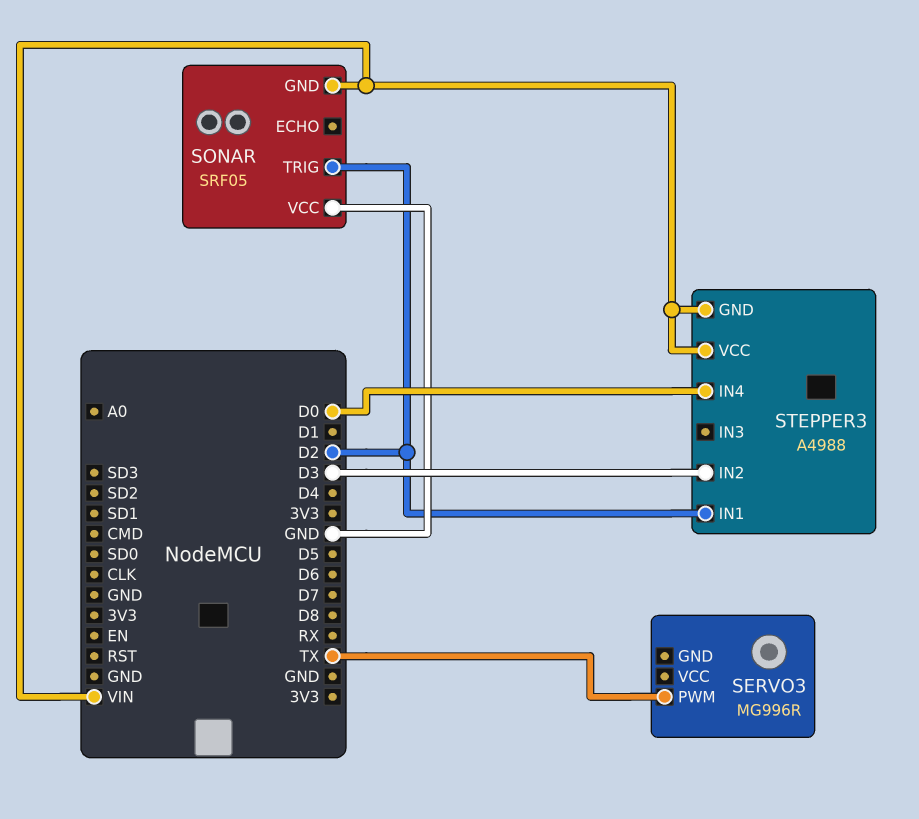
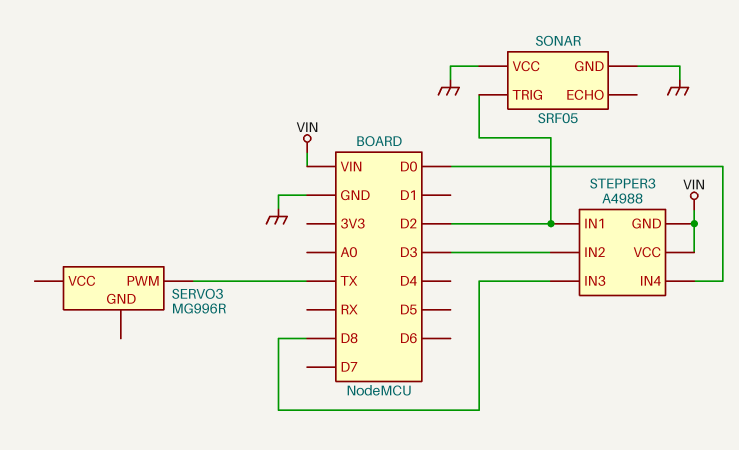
SONAR pin GND: VIN -> GND
STEPPER3 pin IN3: none -> D8

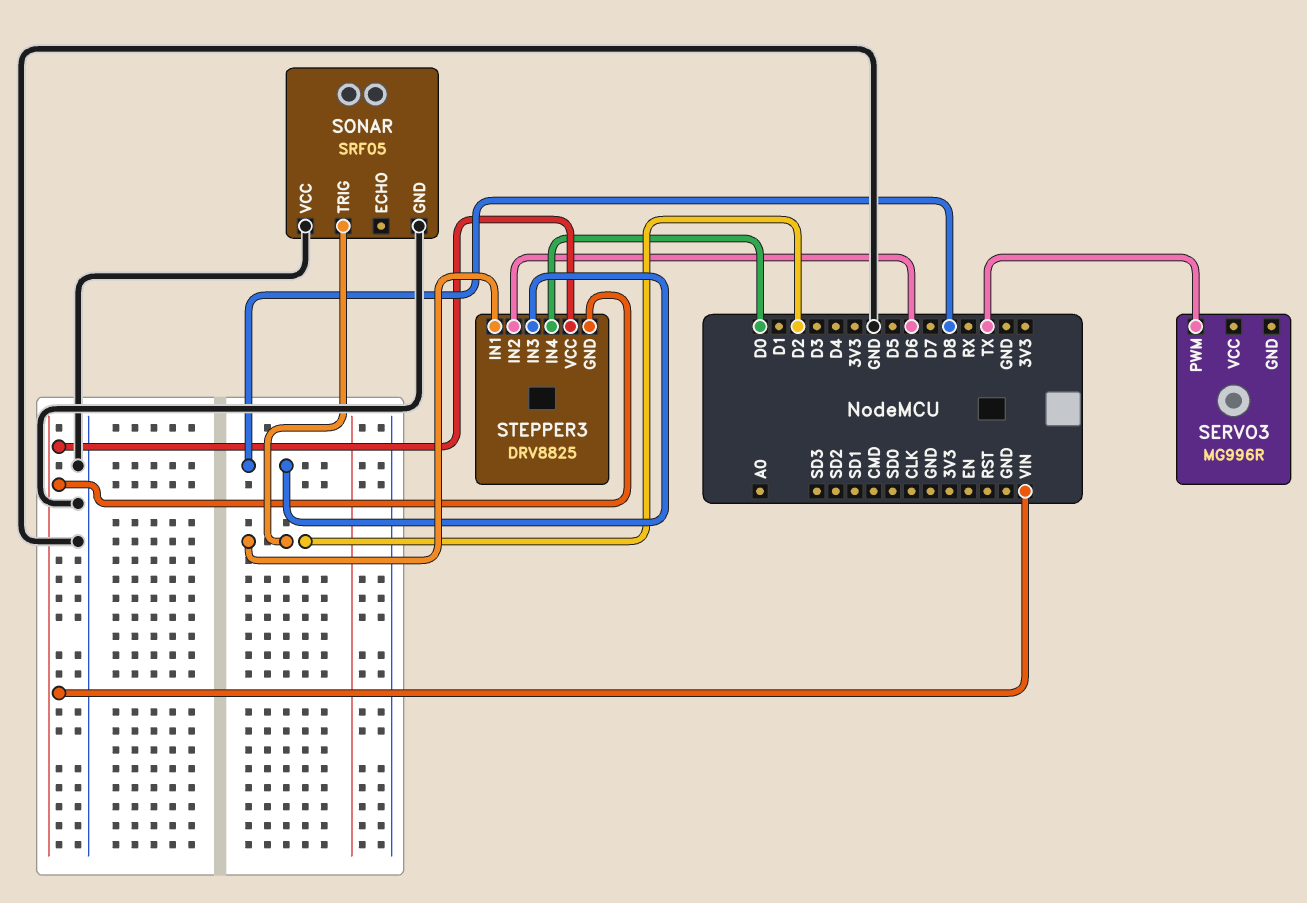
STEPPER3: A4988 -> DRV8825
STEPPER3 pin IN2: D3 -> D6

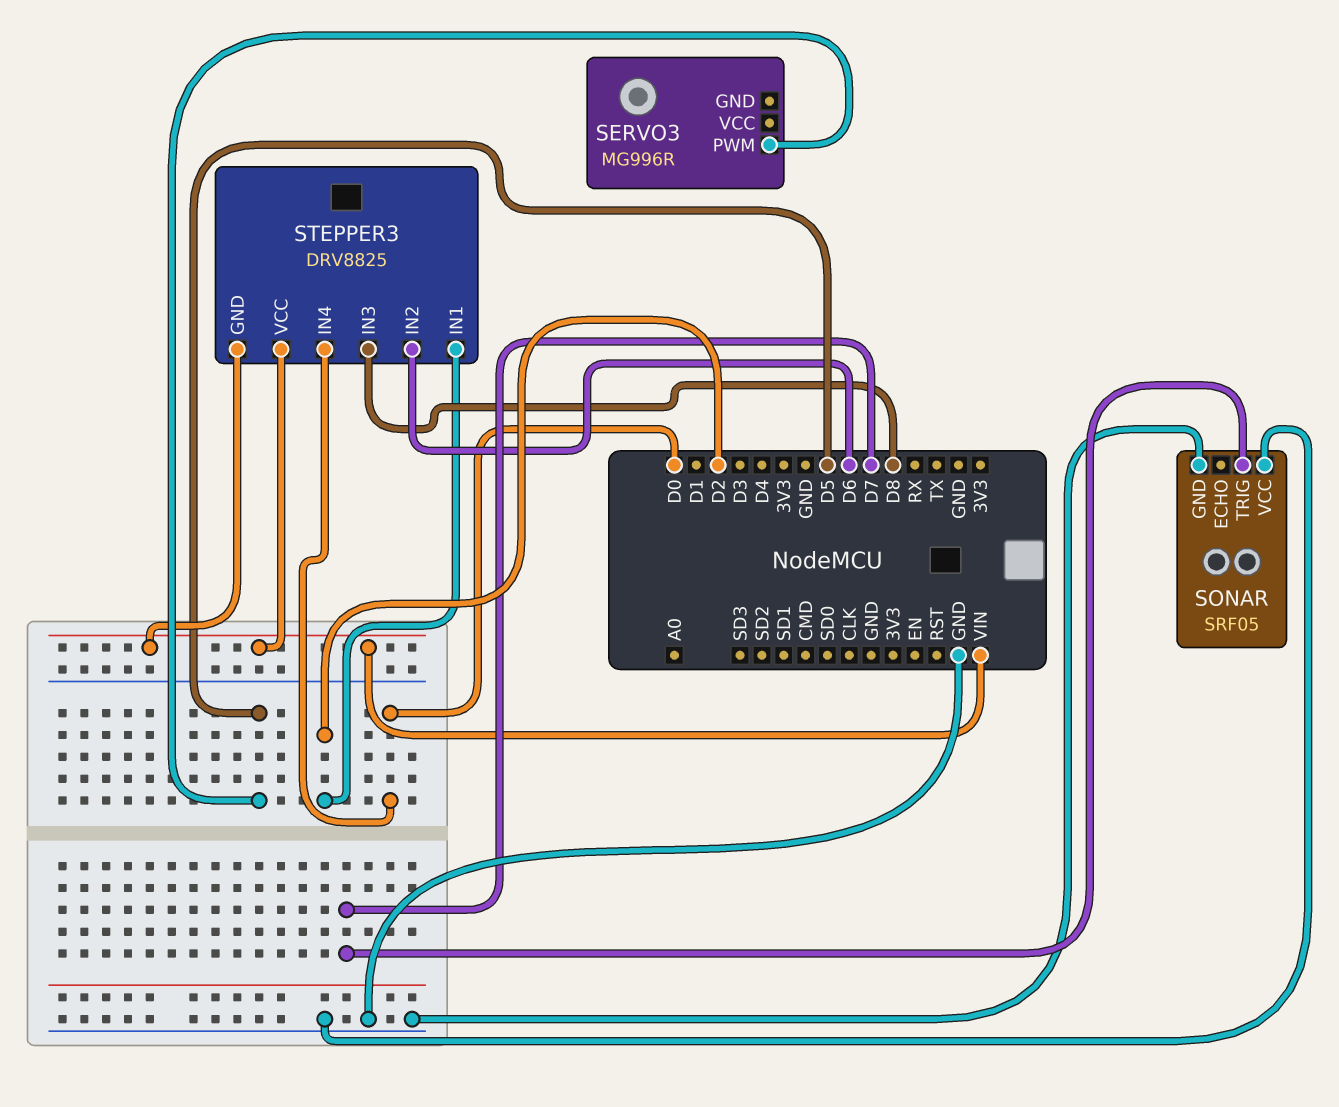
SERVO3 pin PWM: TX -> D5
SONAR pin TRIG: D2 -> D7

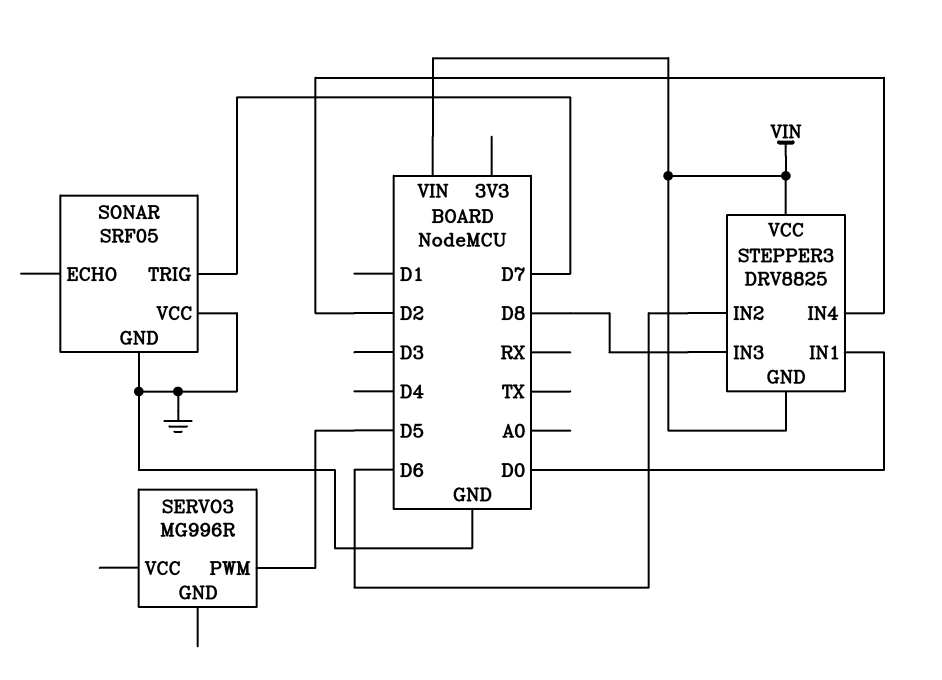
STEPPER3 pin IN1: D2 -> D0
STEPPER3 pin IN4: D0 -> D2

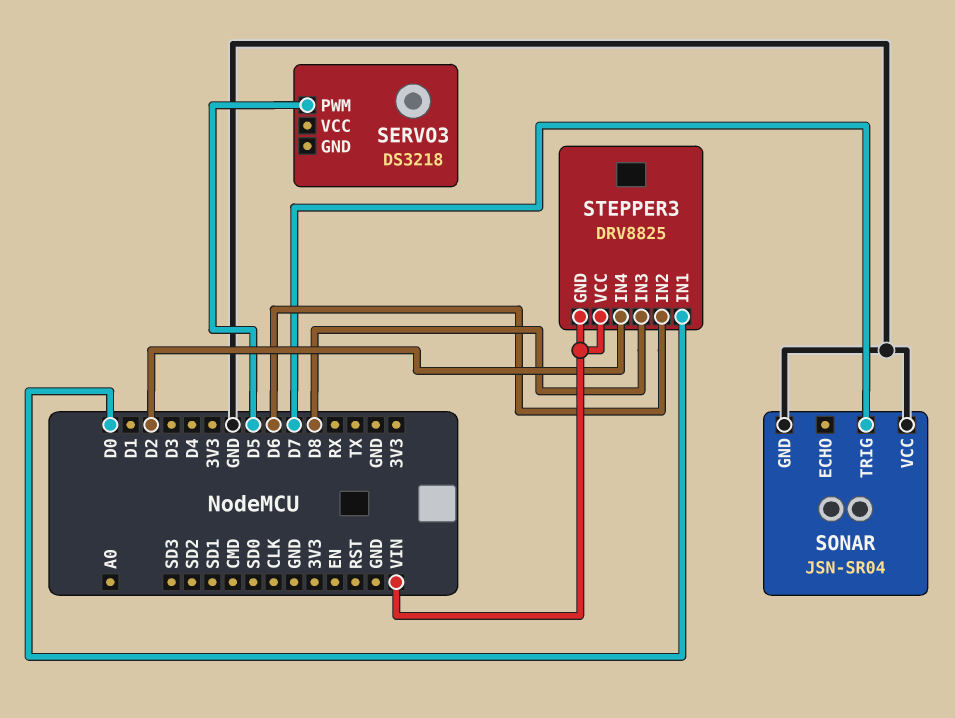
SERVO3: MG996R -> DS3218
SONAR: SRF05 -> JSN-SR04

